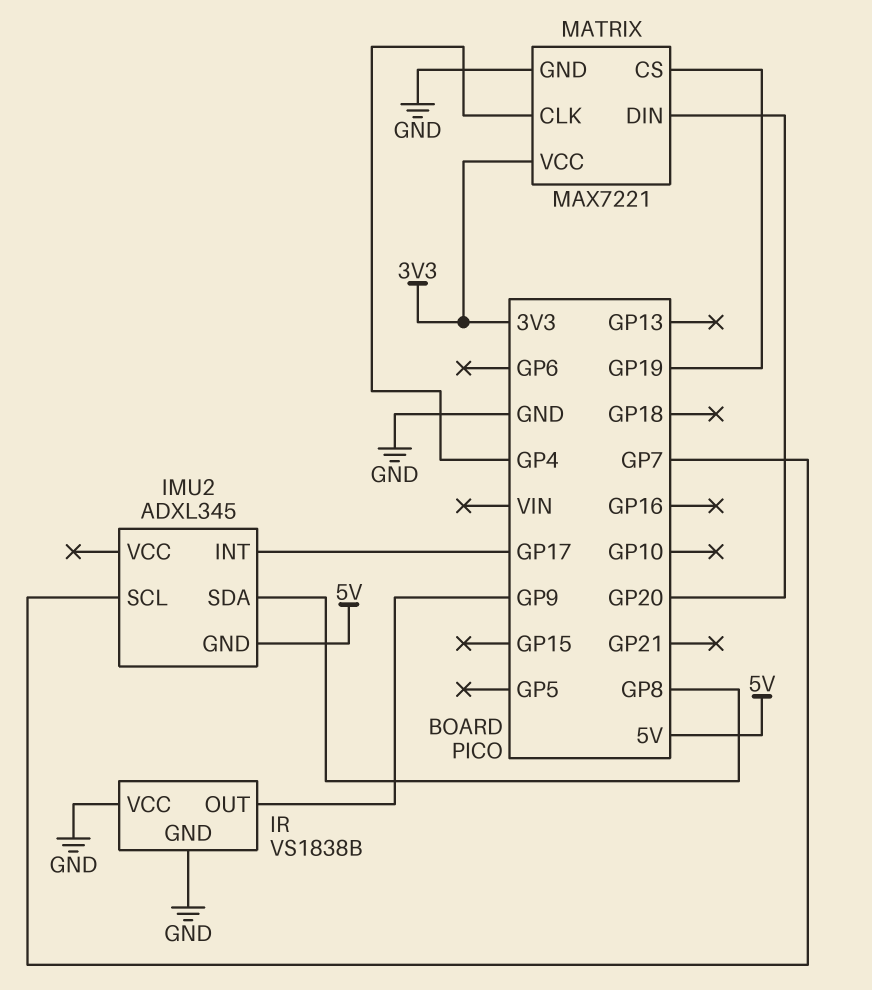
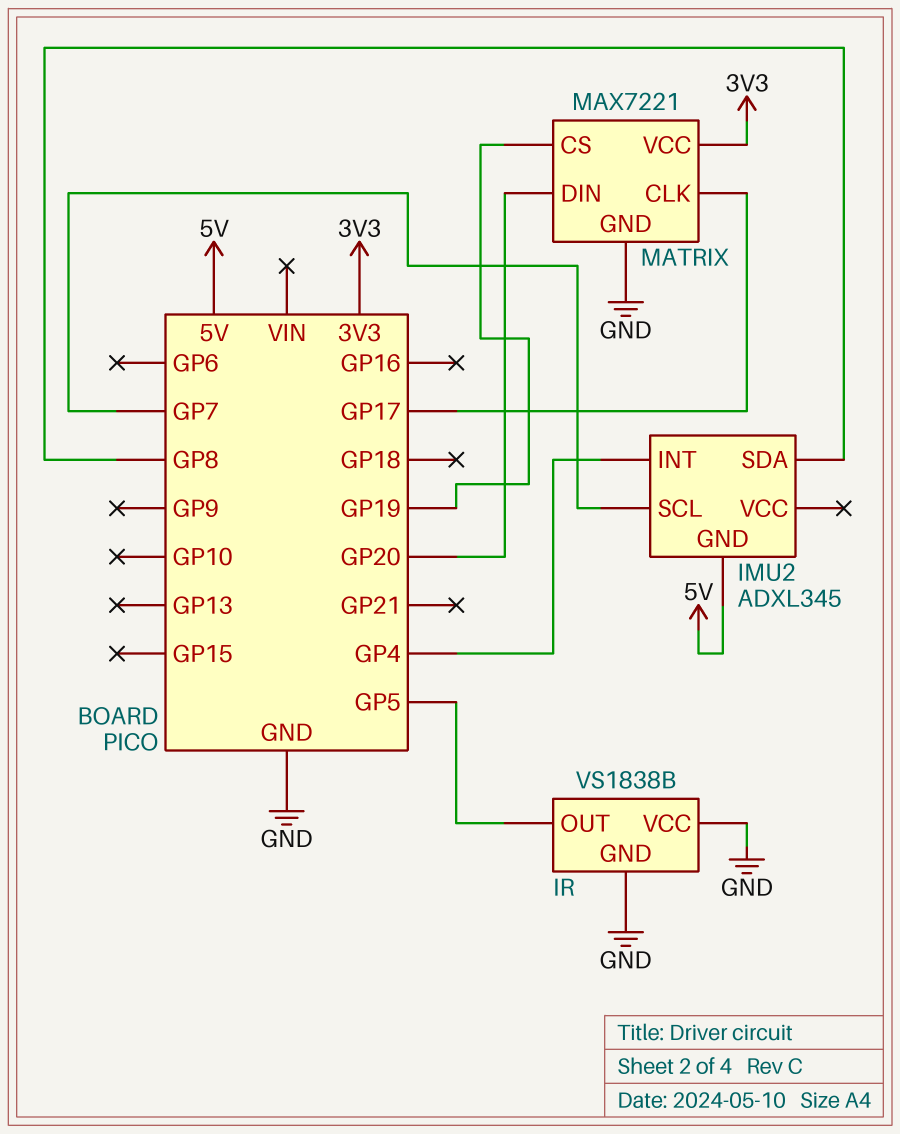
IMU2 pin INT: GP17 -> GP4
IR pin OUT: GP9 -> GP5
MATRIX pin CLK: GP4 -> GP17

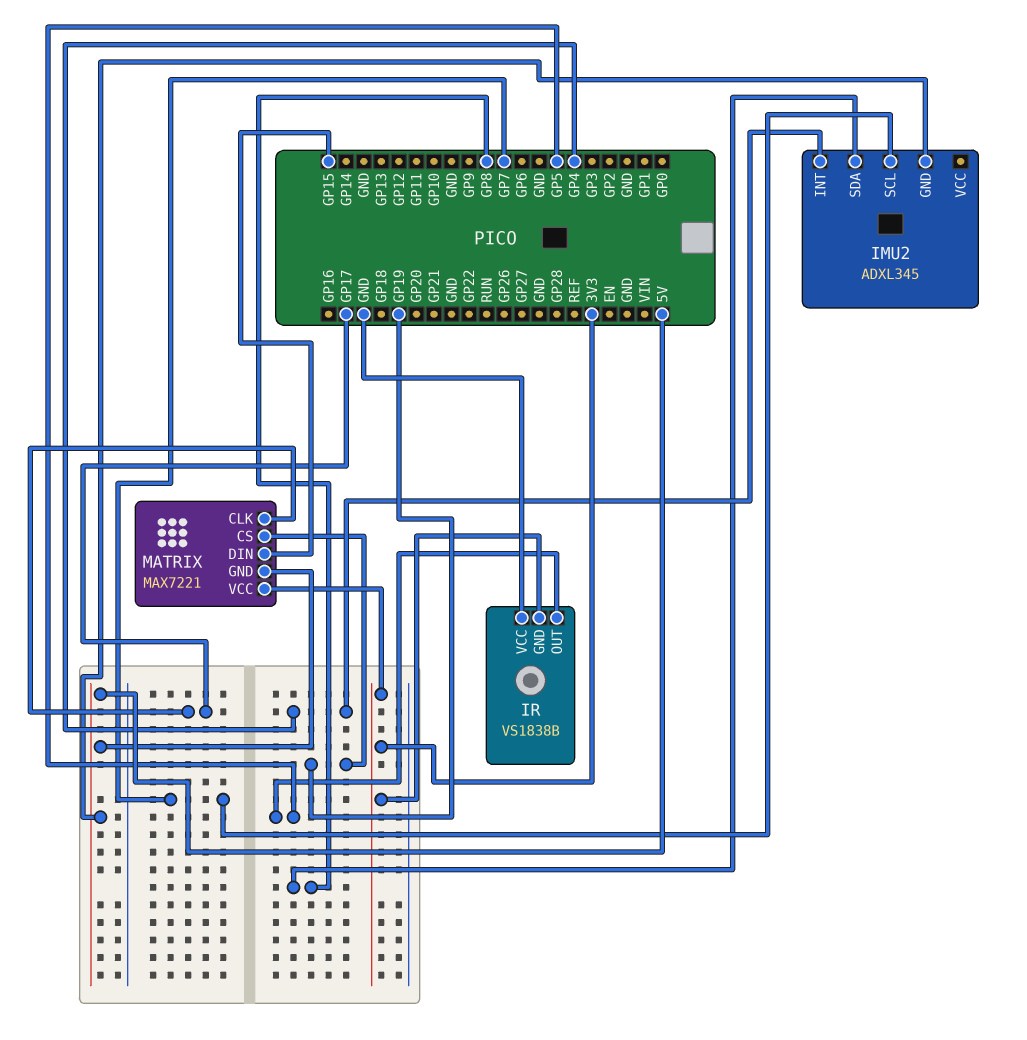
IR pin GND: GND -> 3V3
MATRIX pin DIN: GP20 -> GP15
MATRIX pin GND: GND -> 5V

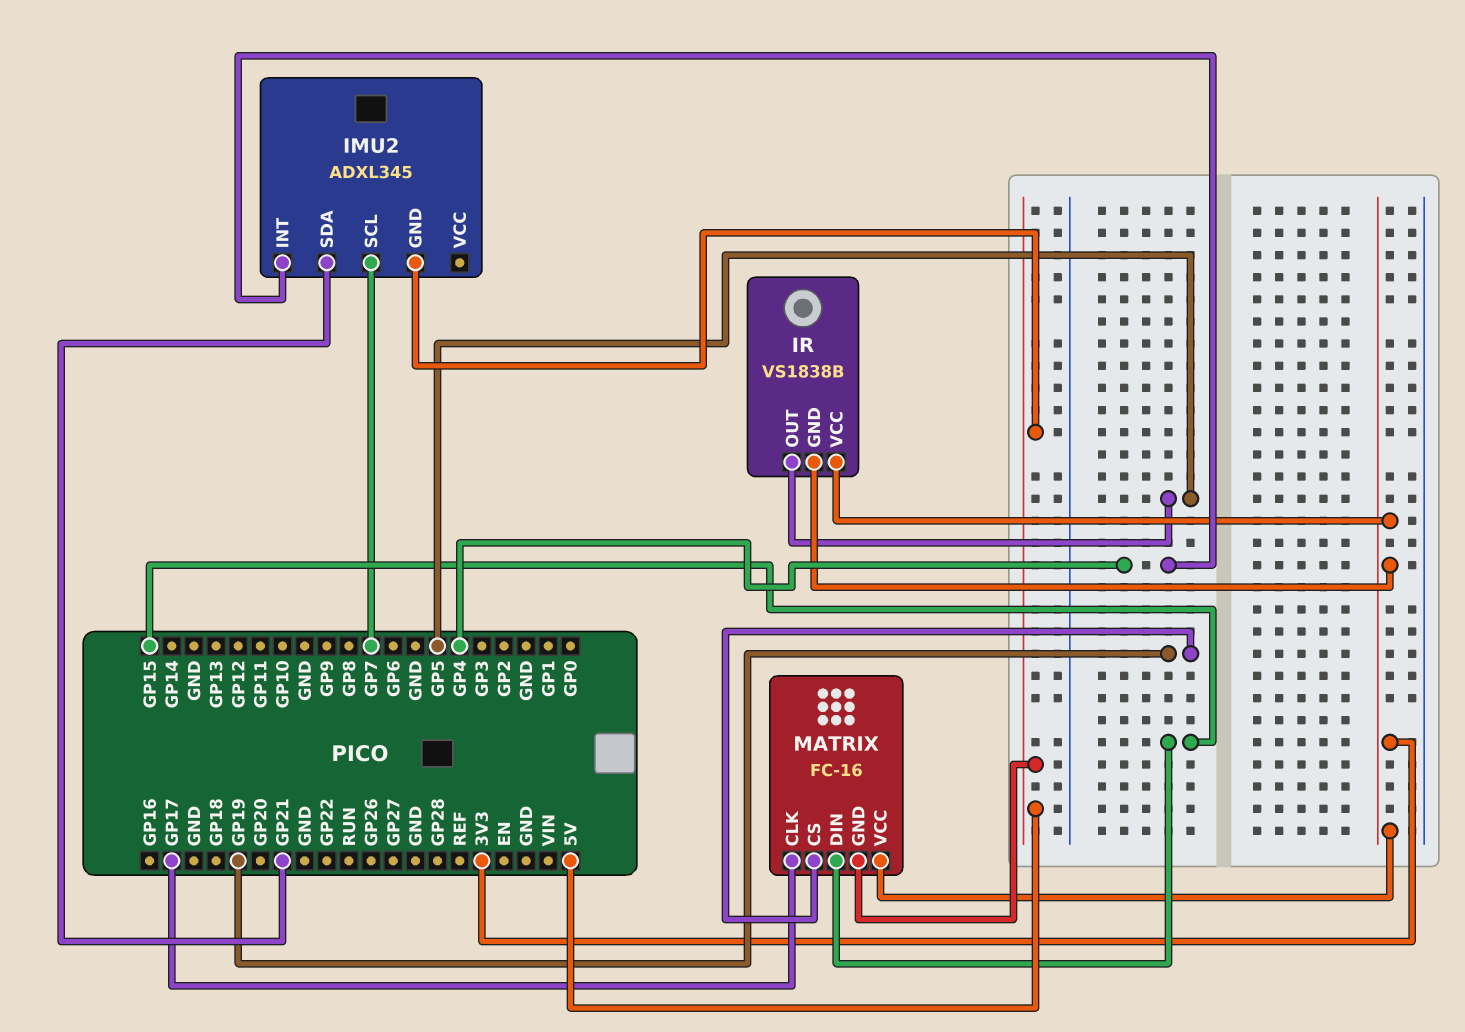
IMU2 pin SDA: GP8 -> GP21
IR pin VCC: GND -> 3V3
MATRIX: MAX7221 -> FC-16

